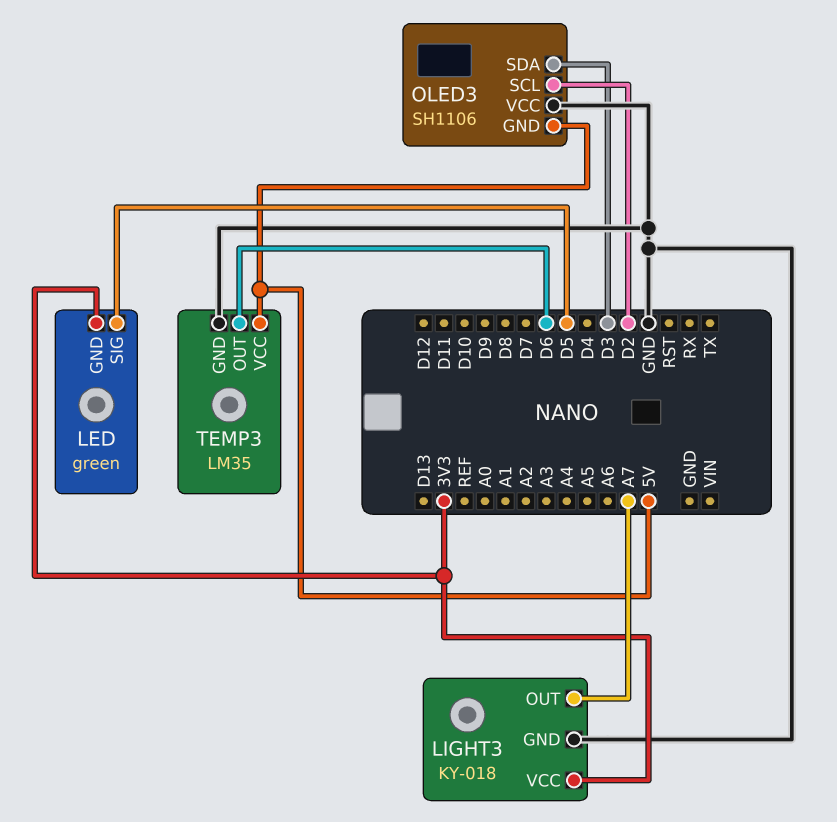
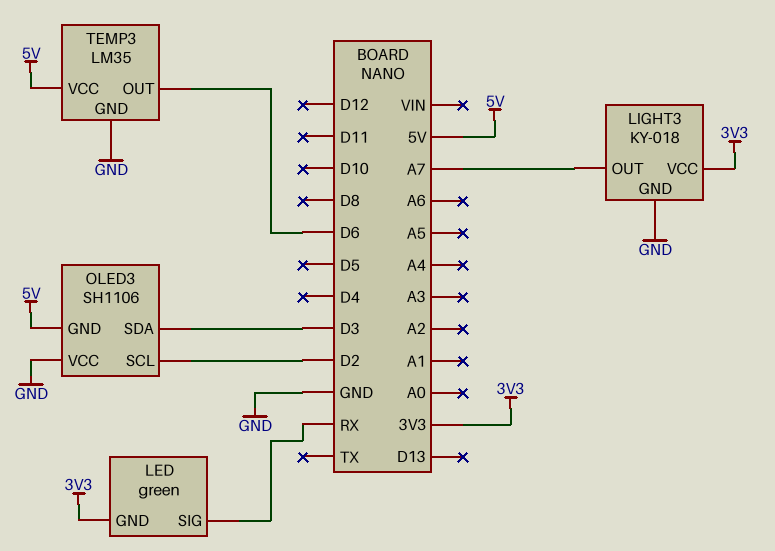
LED pin SIG: D5 -> RX

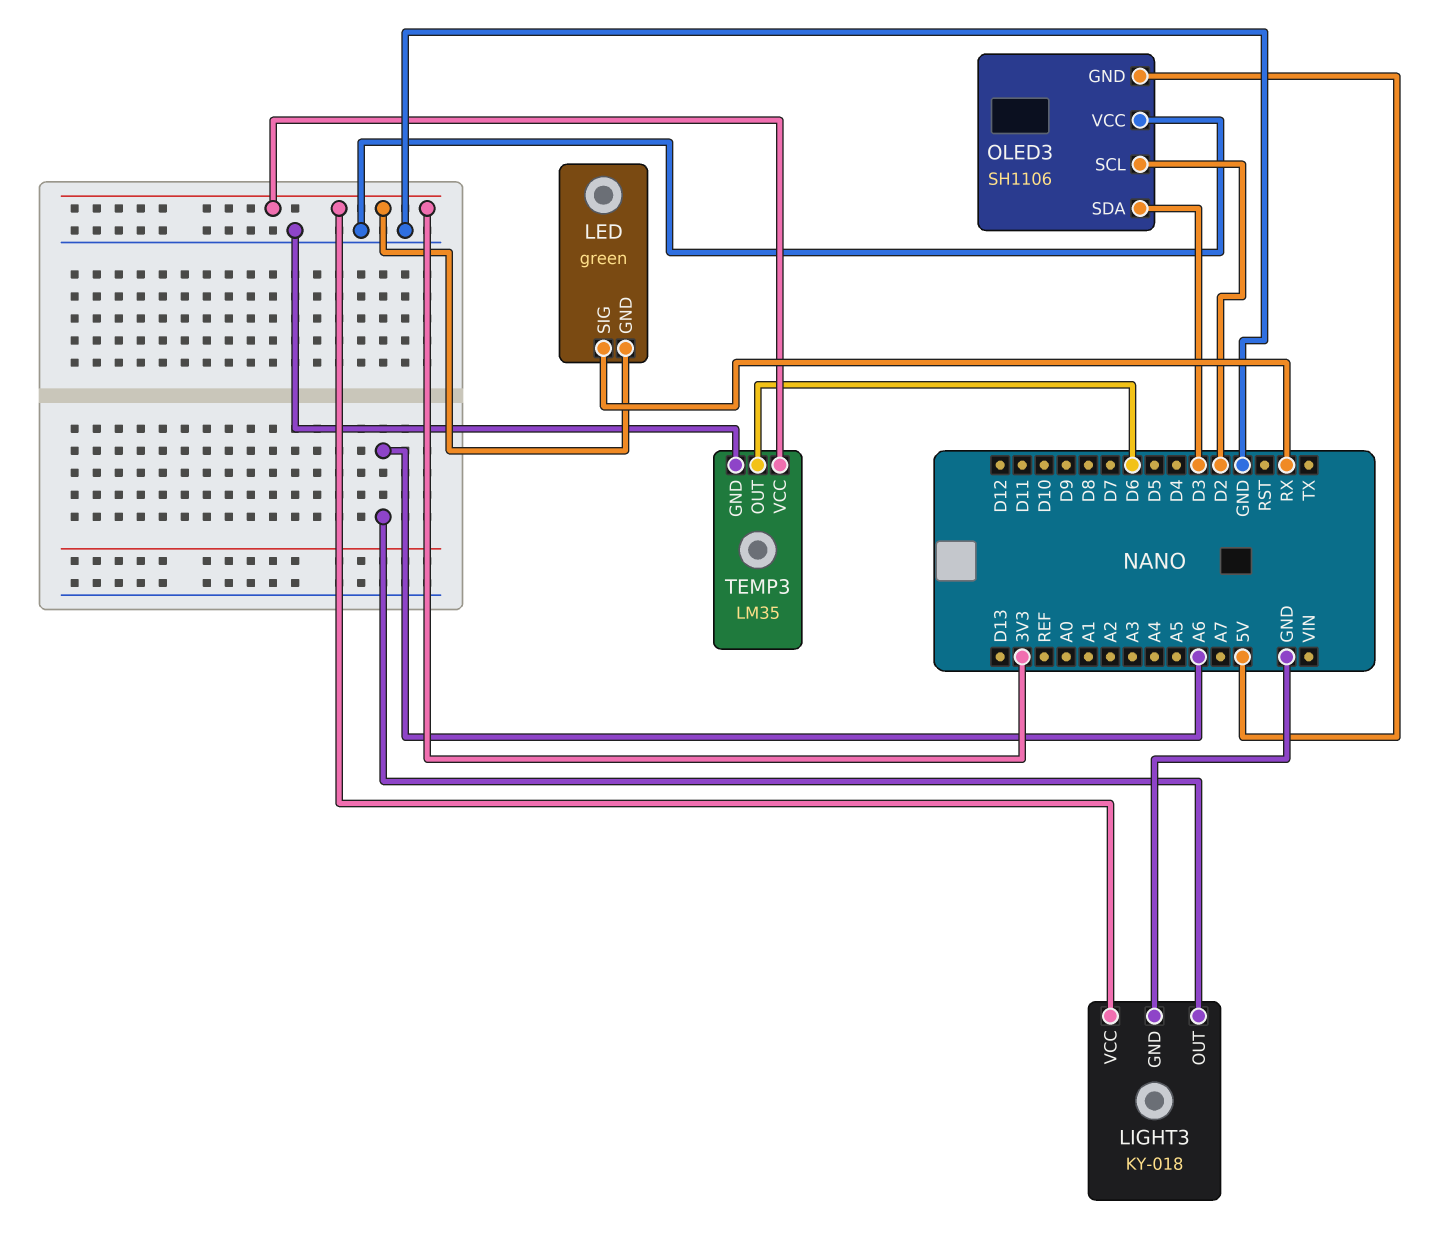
LIGHT3 pin OUT: A7 -> A6
TEMP3 pin VCC: 5V -> 3V3

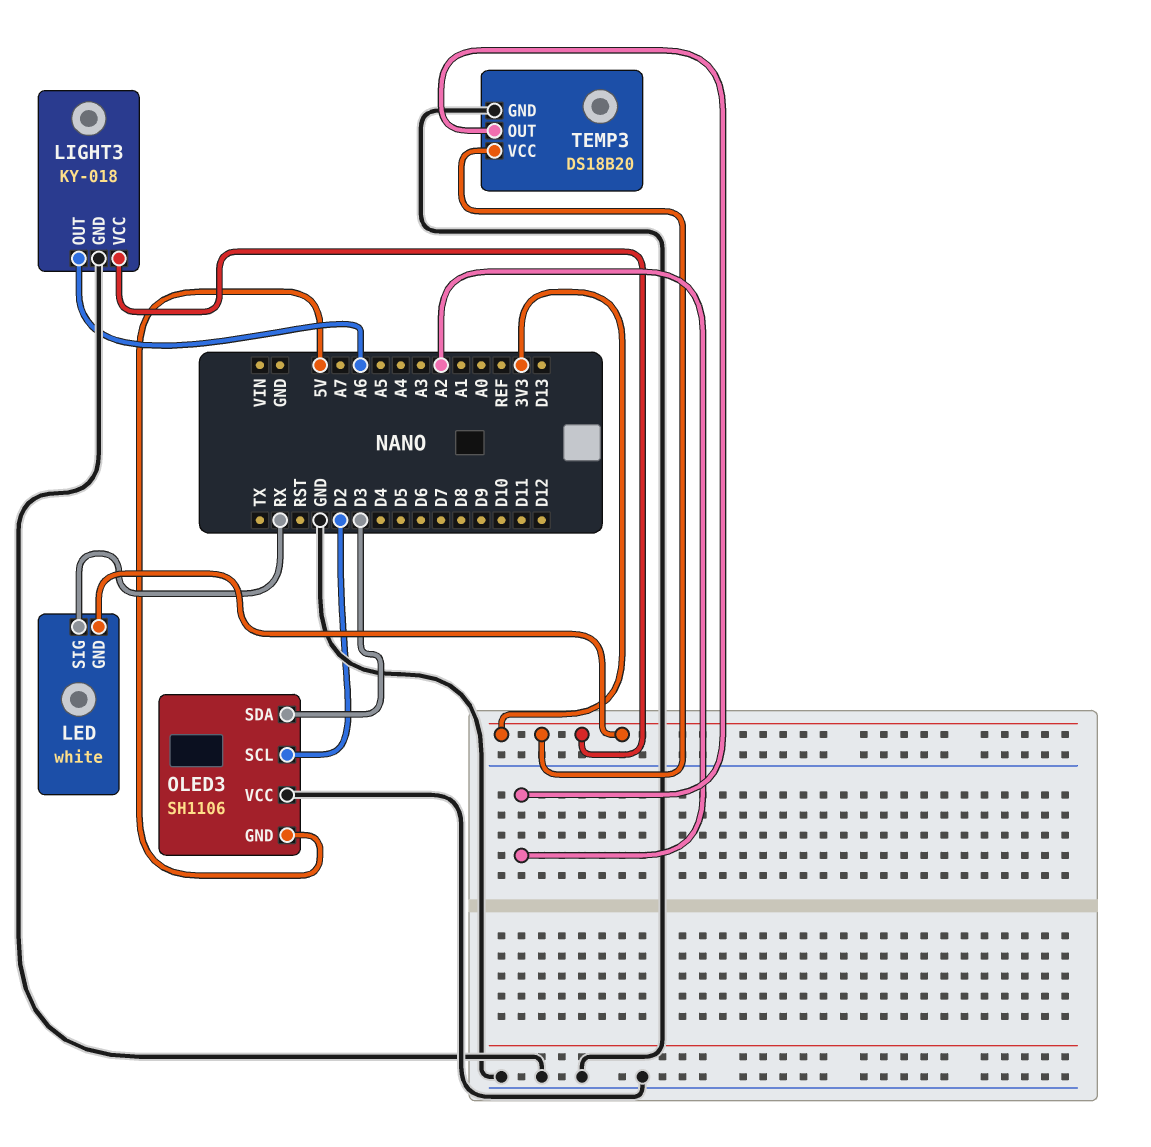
LED: green -> white
TEMP3: LM35 -> DS18B20
TEMP3 pin OUT: D6 -> A2

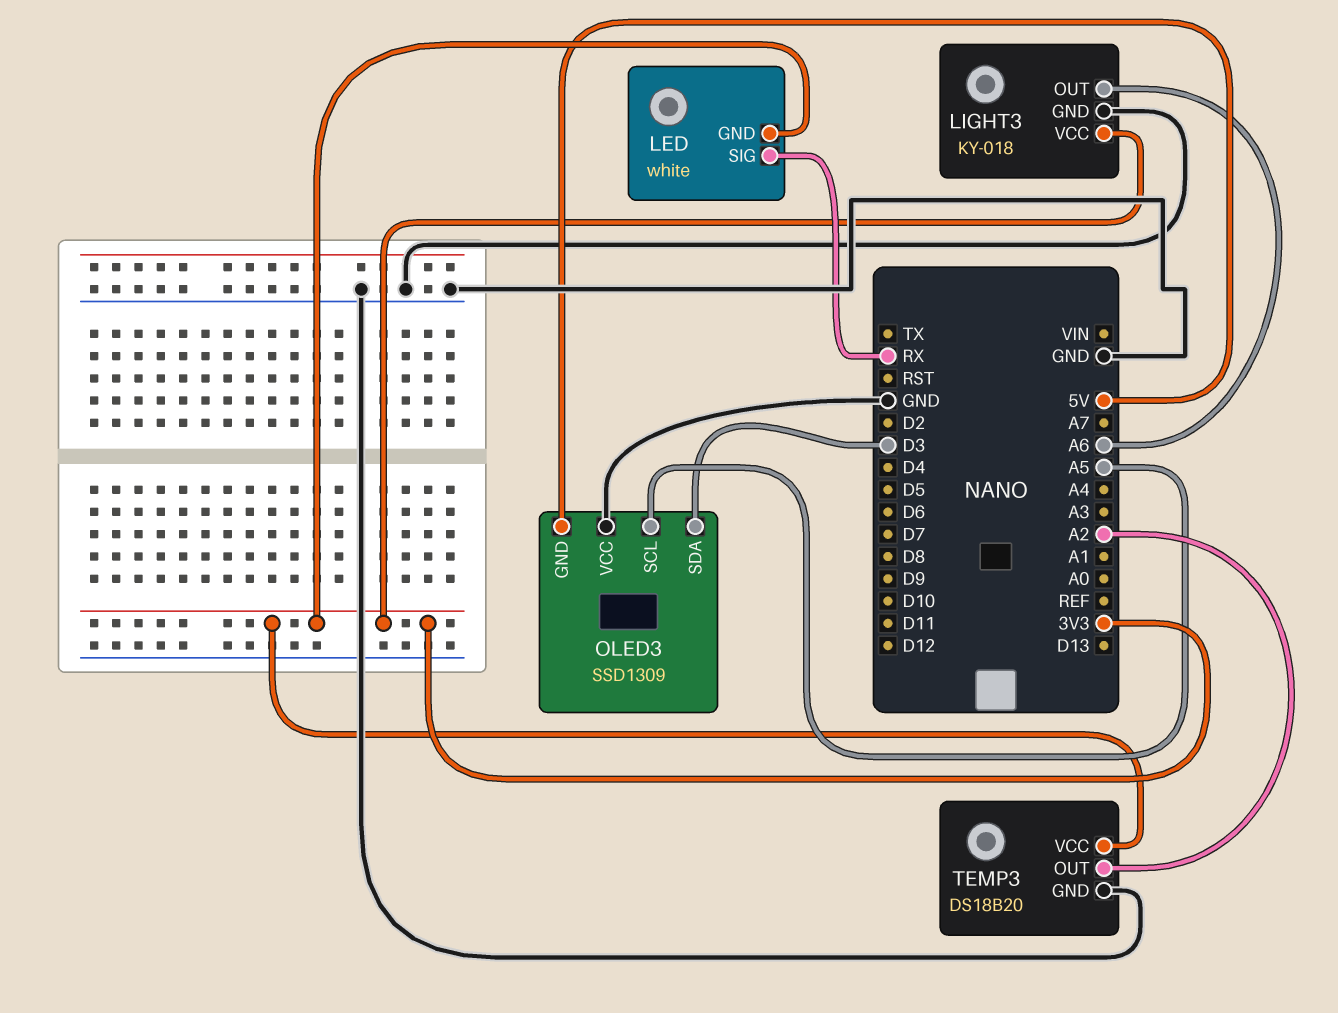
OLED3: SH1106 -> SSD1309
OLED3 pin SCL: D2 -> A5

